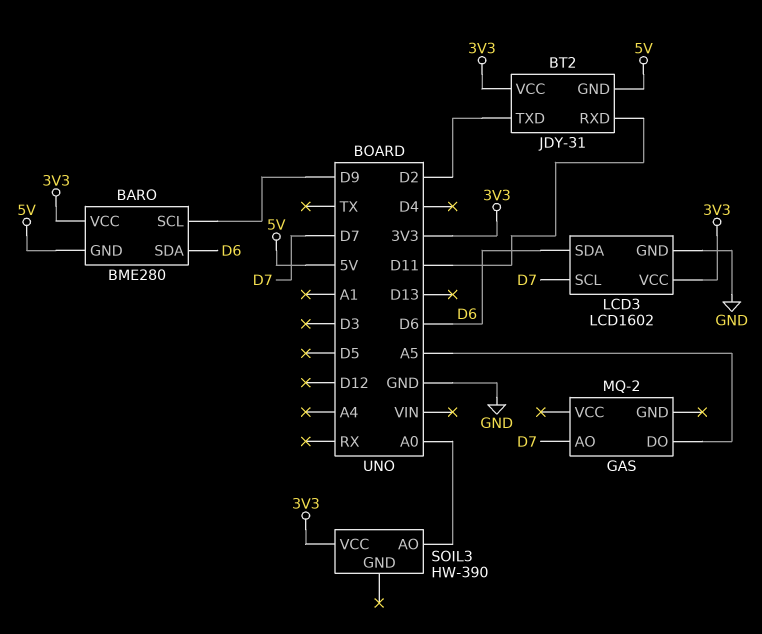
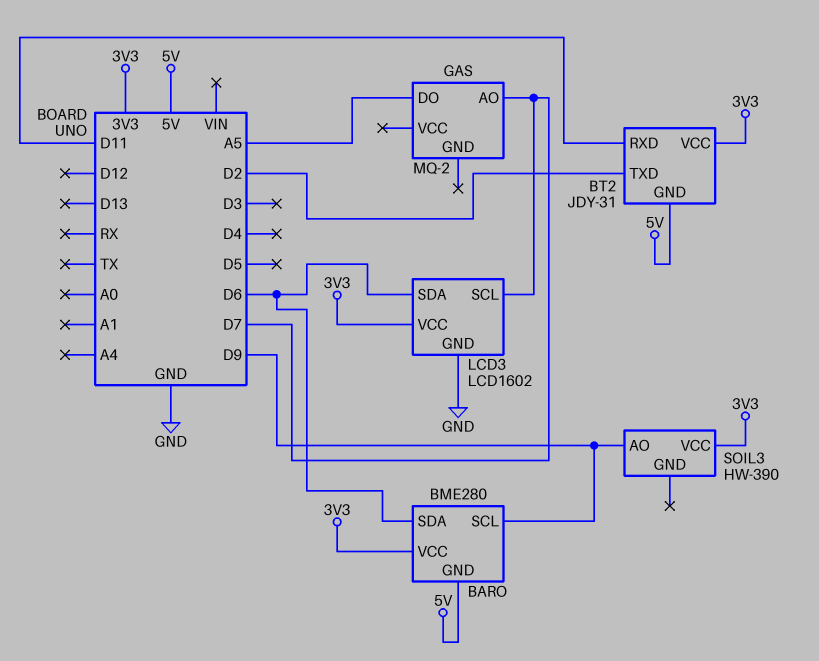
SOIL3 pin AO: A0 -> D9

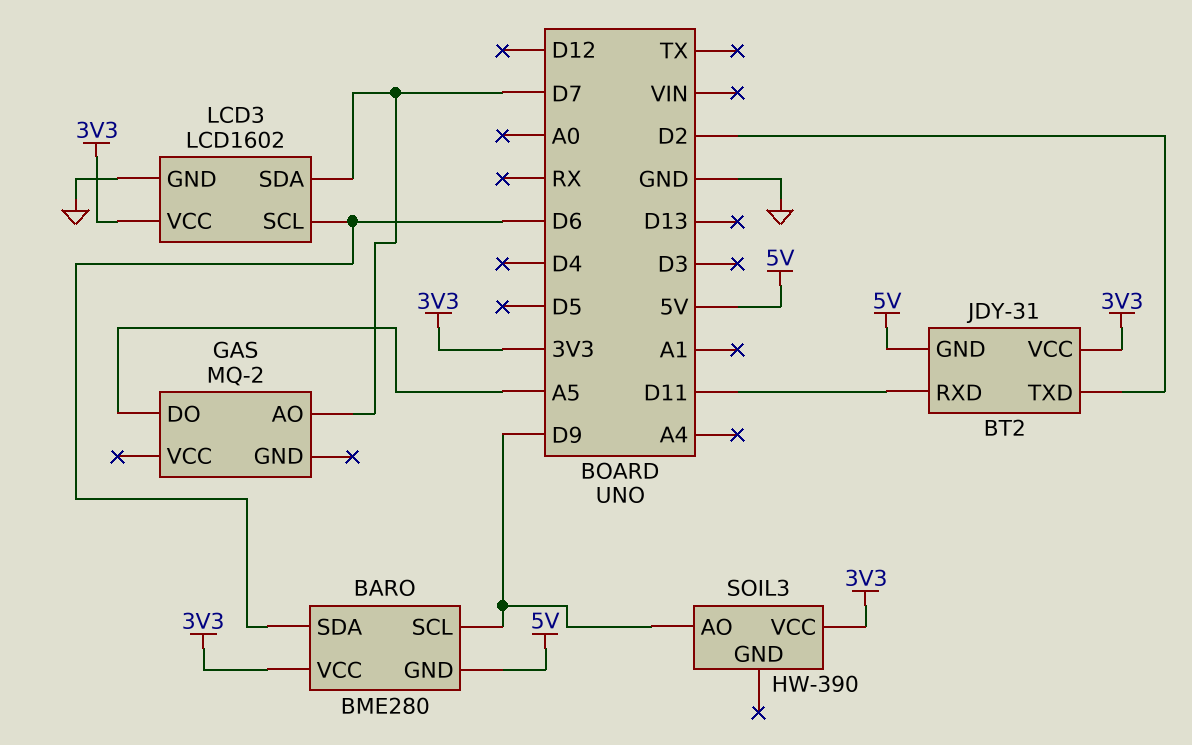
LCD3 pin SCL: D7 -> D6
LCD3 pin SDA: D6 -> D7

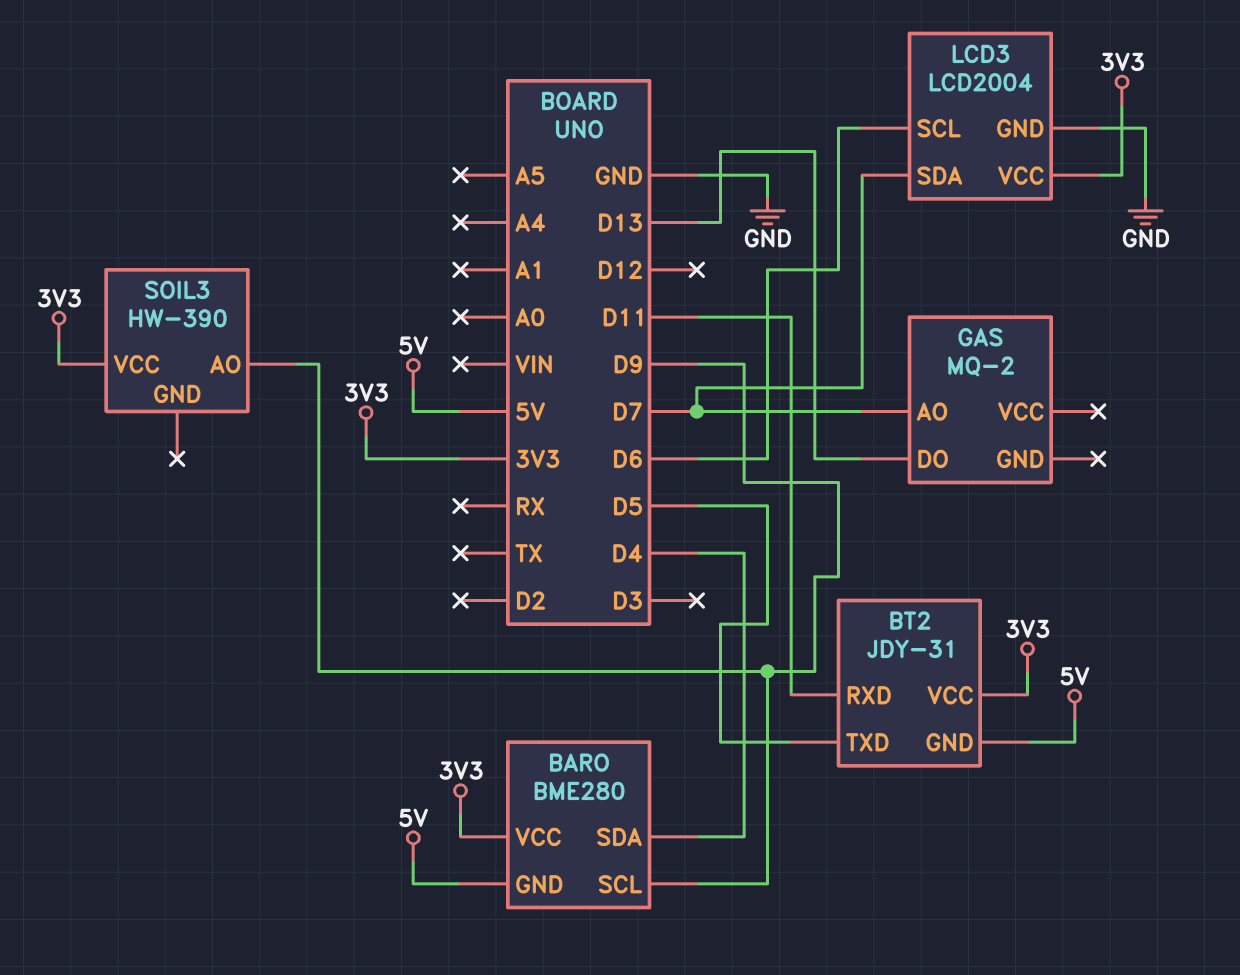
BARO pin SDA: D6 -> D4
BT2 pin TXD: D2 -> D5
GAS pin DO: A5 -> D13
LCD3: LCD1602 -> LCD2004

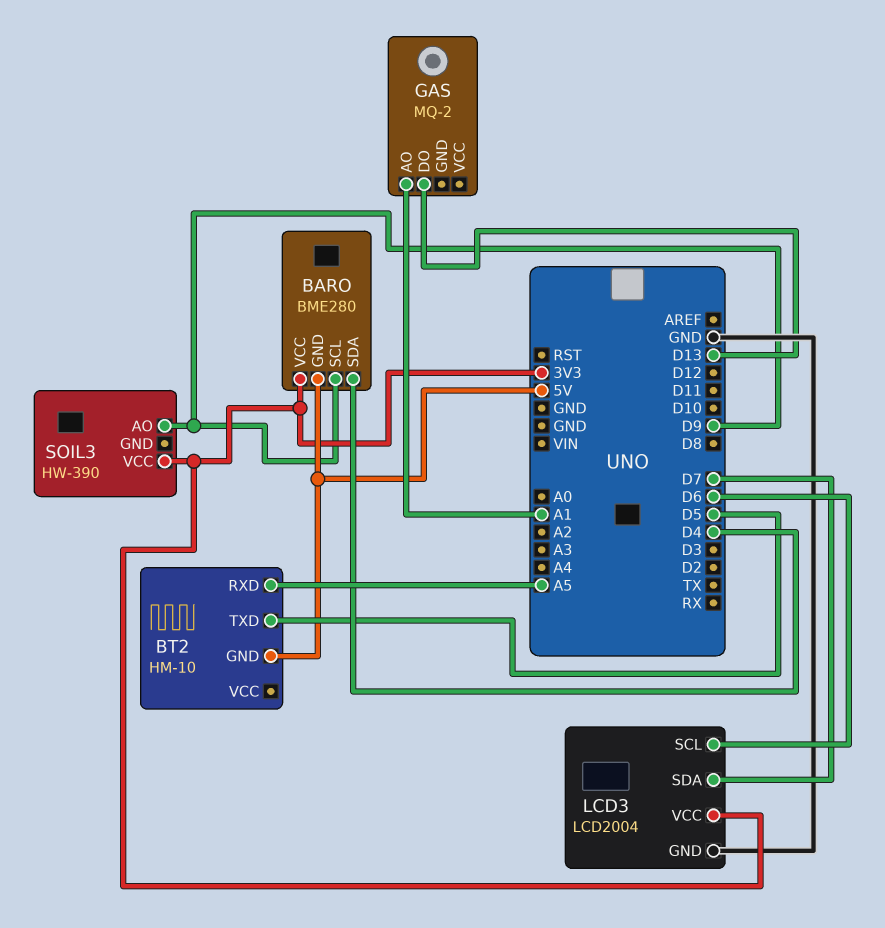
BT2: JDY-31 -> HM-10
BT2 pin RXD: D11 -> A5
BT2 pin VCC: 3V3 -> none
GAS pin AO: D7 -> A1

